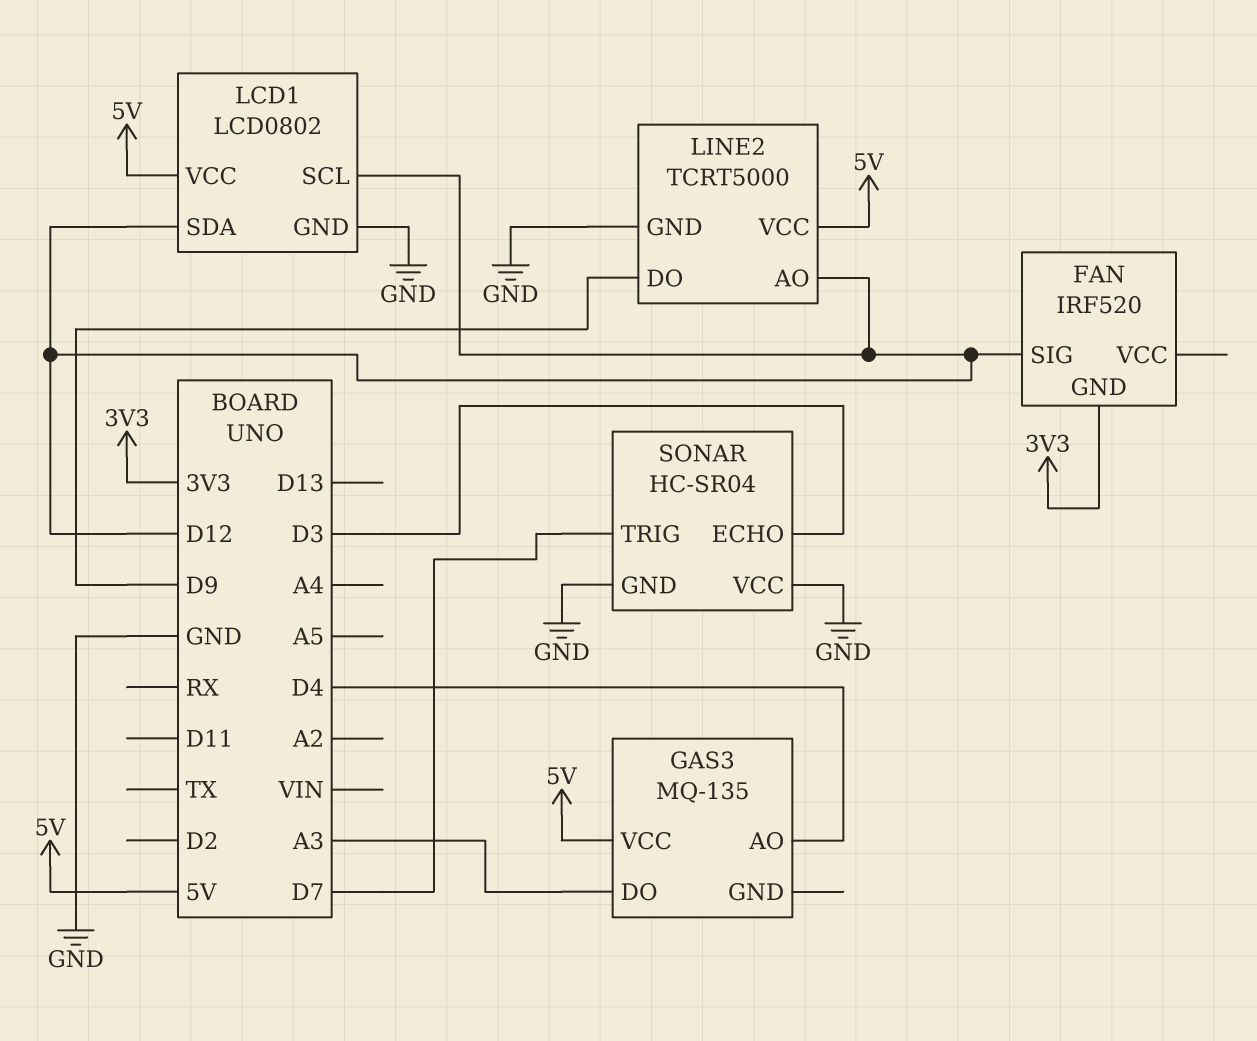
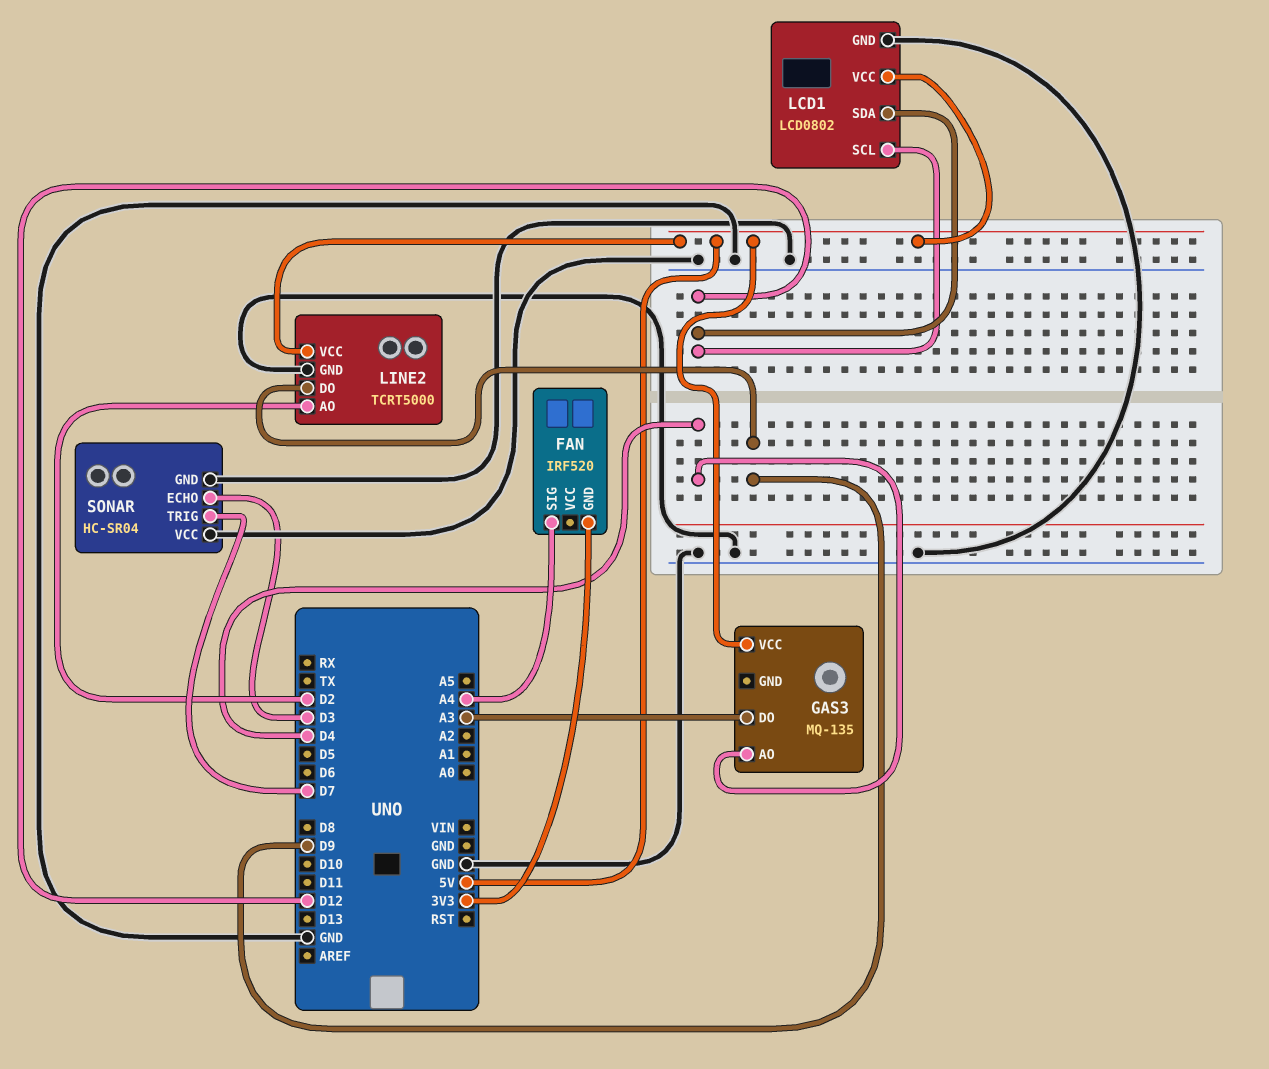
FAN pin SIG: D12 -> A4
LINE2 pin AO: D12 -> D2

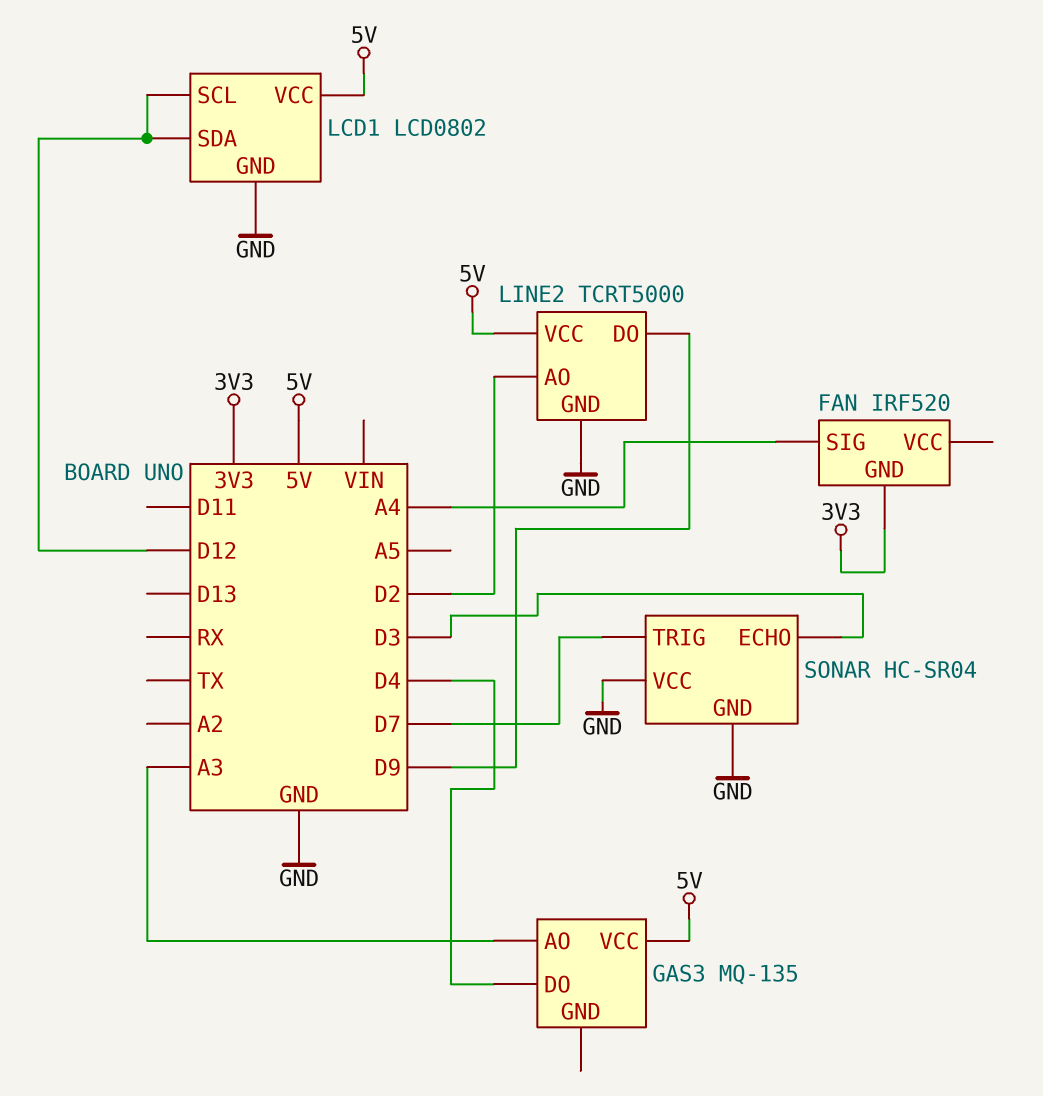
GAS3 pin AO: D4 -> A3
GAS3 pin DO: A3 -> D4

